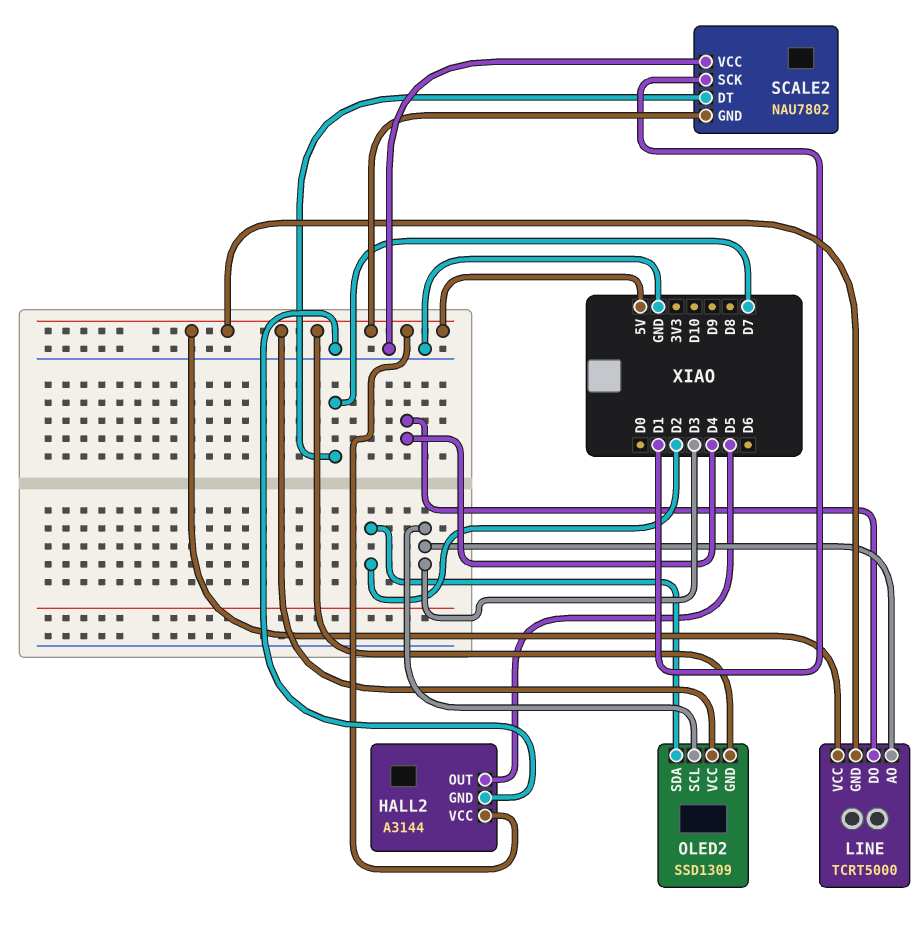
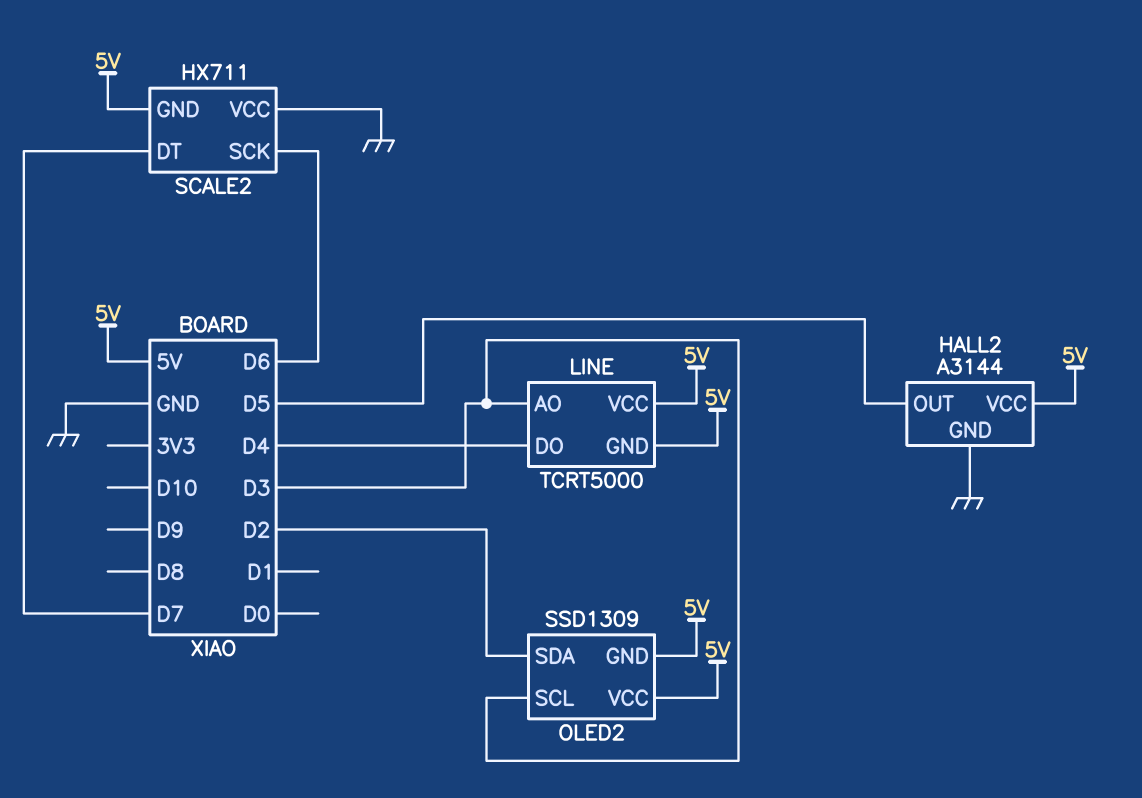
SCALE2: NAU7802 -> HX711
SCALE2 pin SCK: D1 -> D6

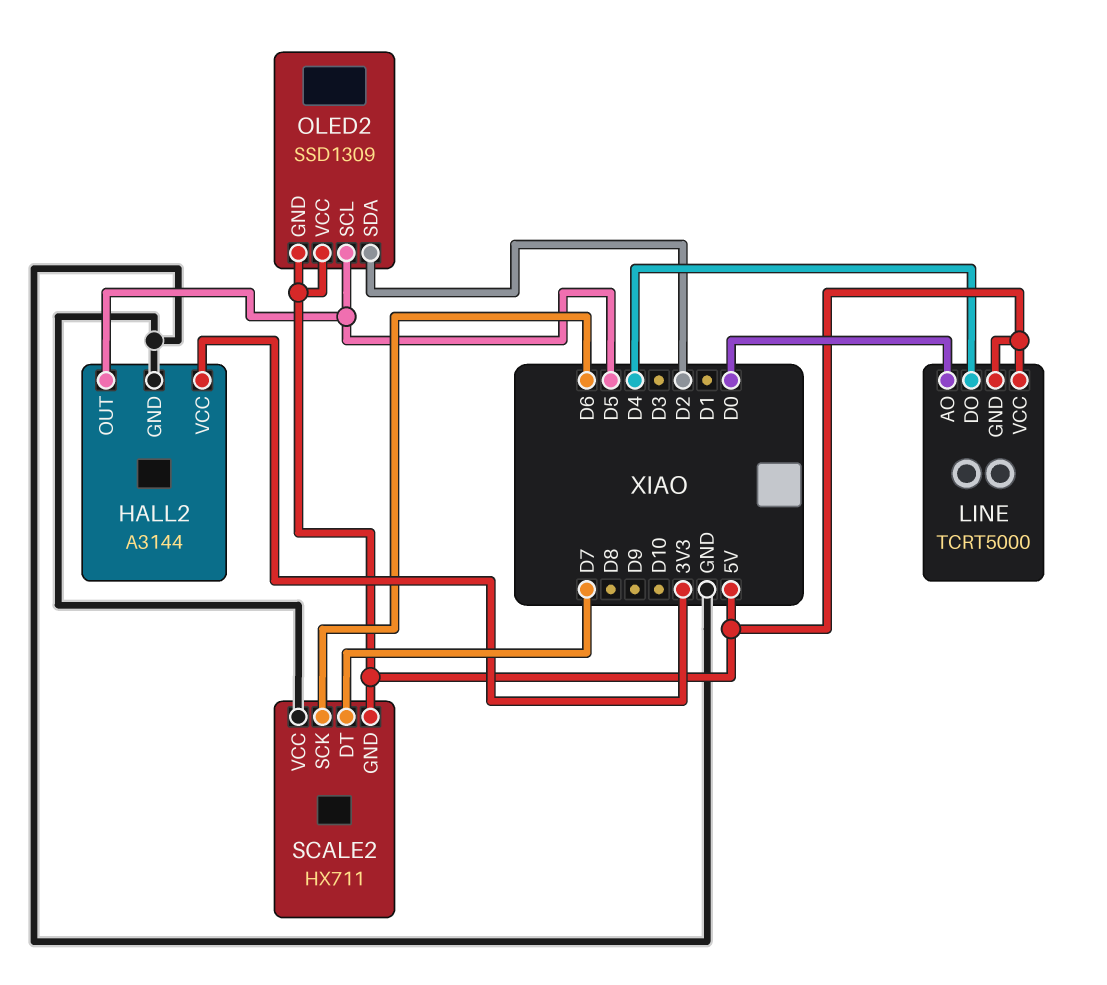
HALL2 pin VCC: 5V -> 3V3
LINE pin AO: D3 -> D0
OLED2 pin SCL: D3 -> D5

